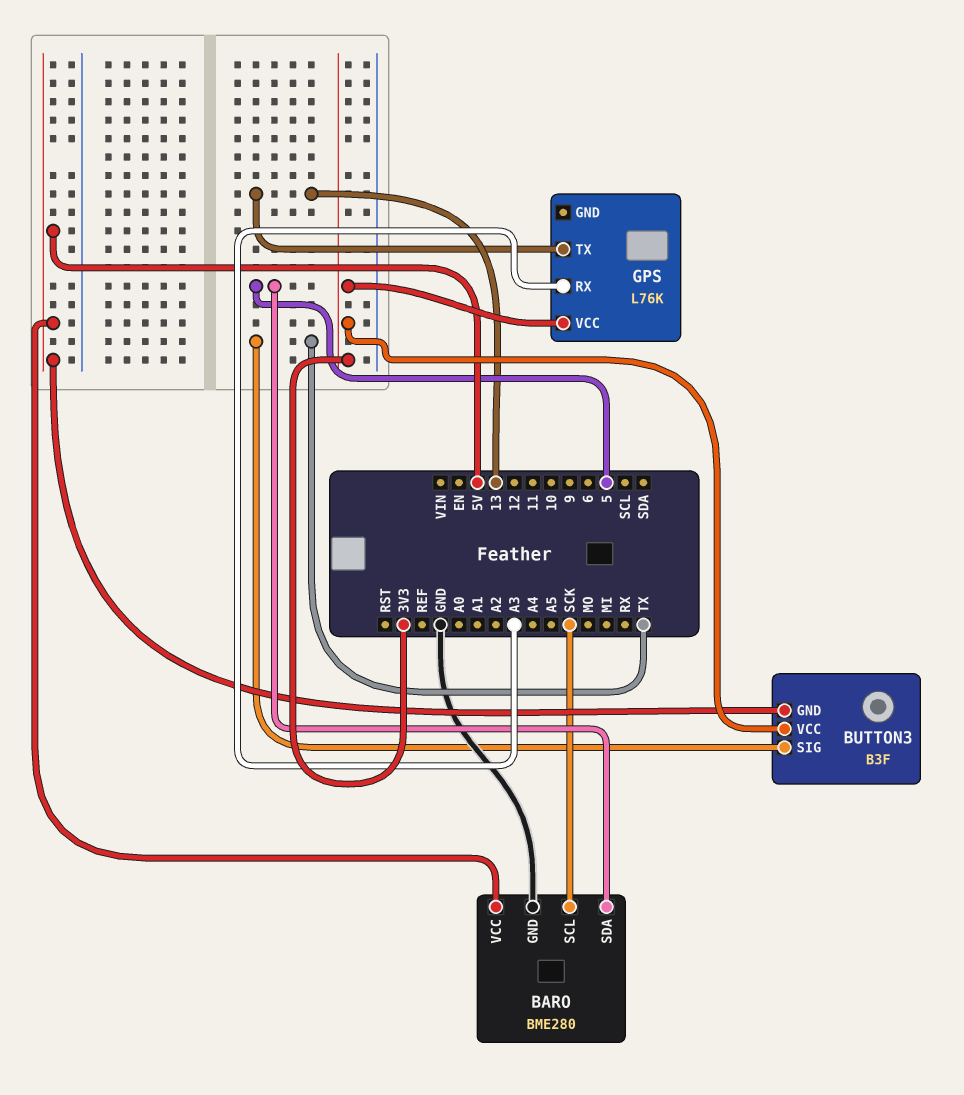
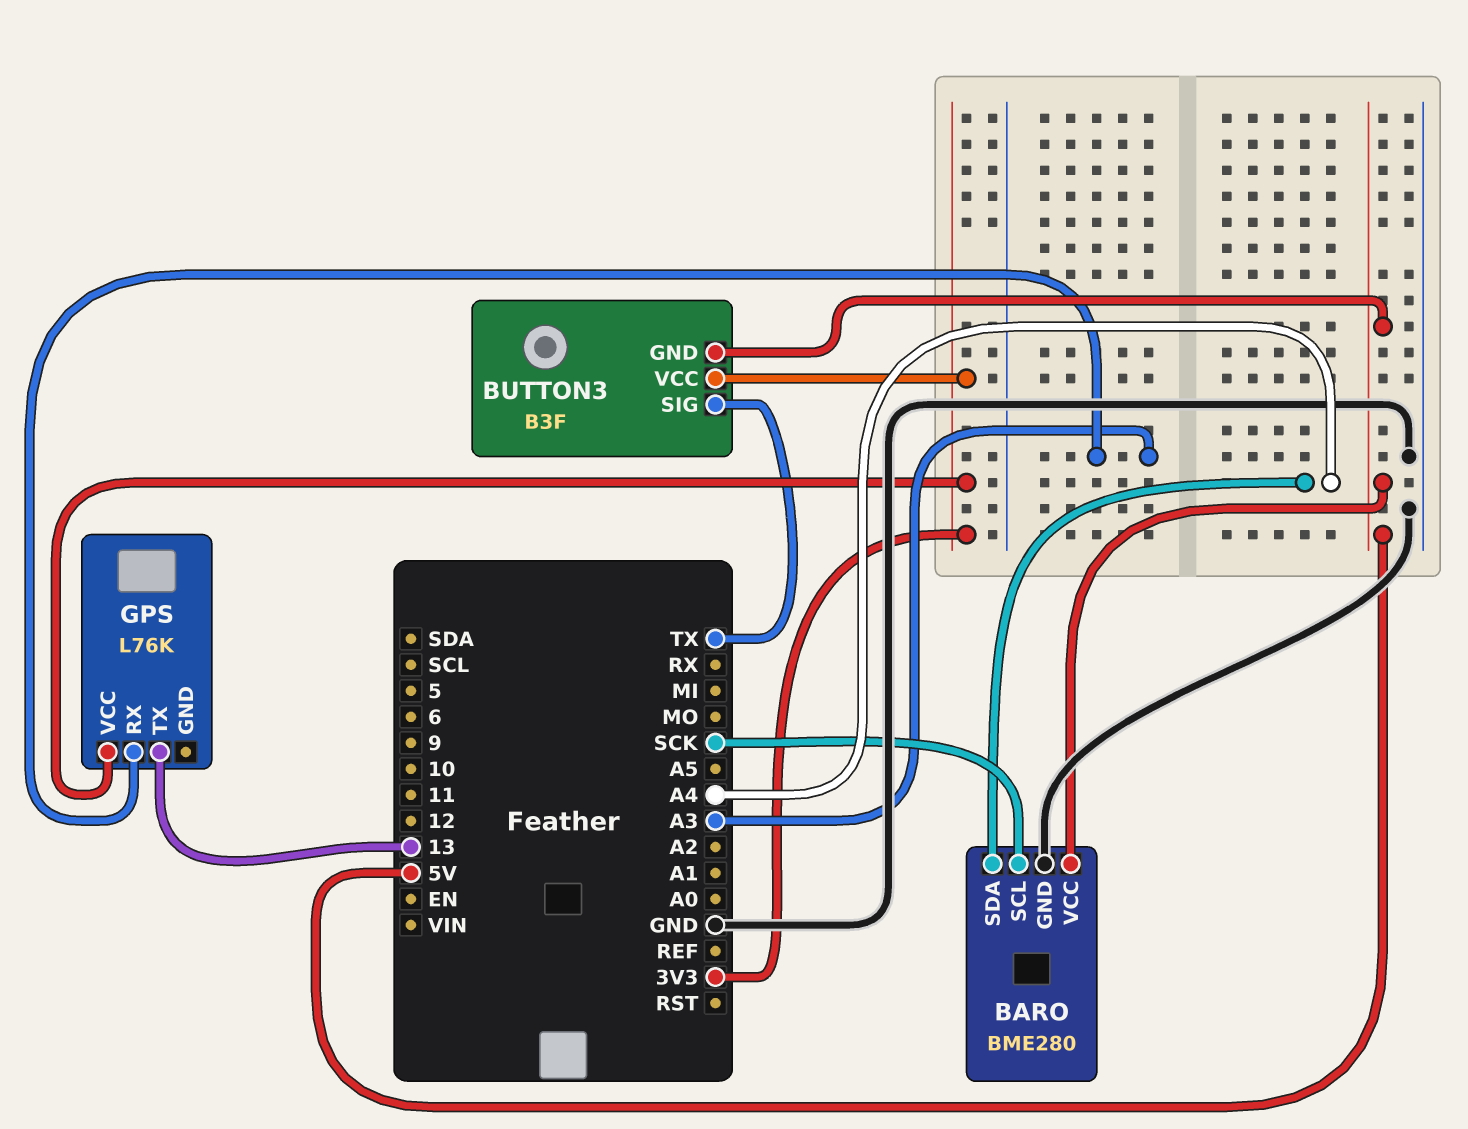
BARO pin SDA: 5 -> A4

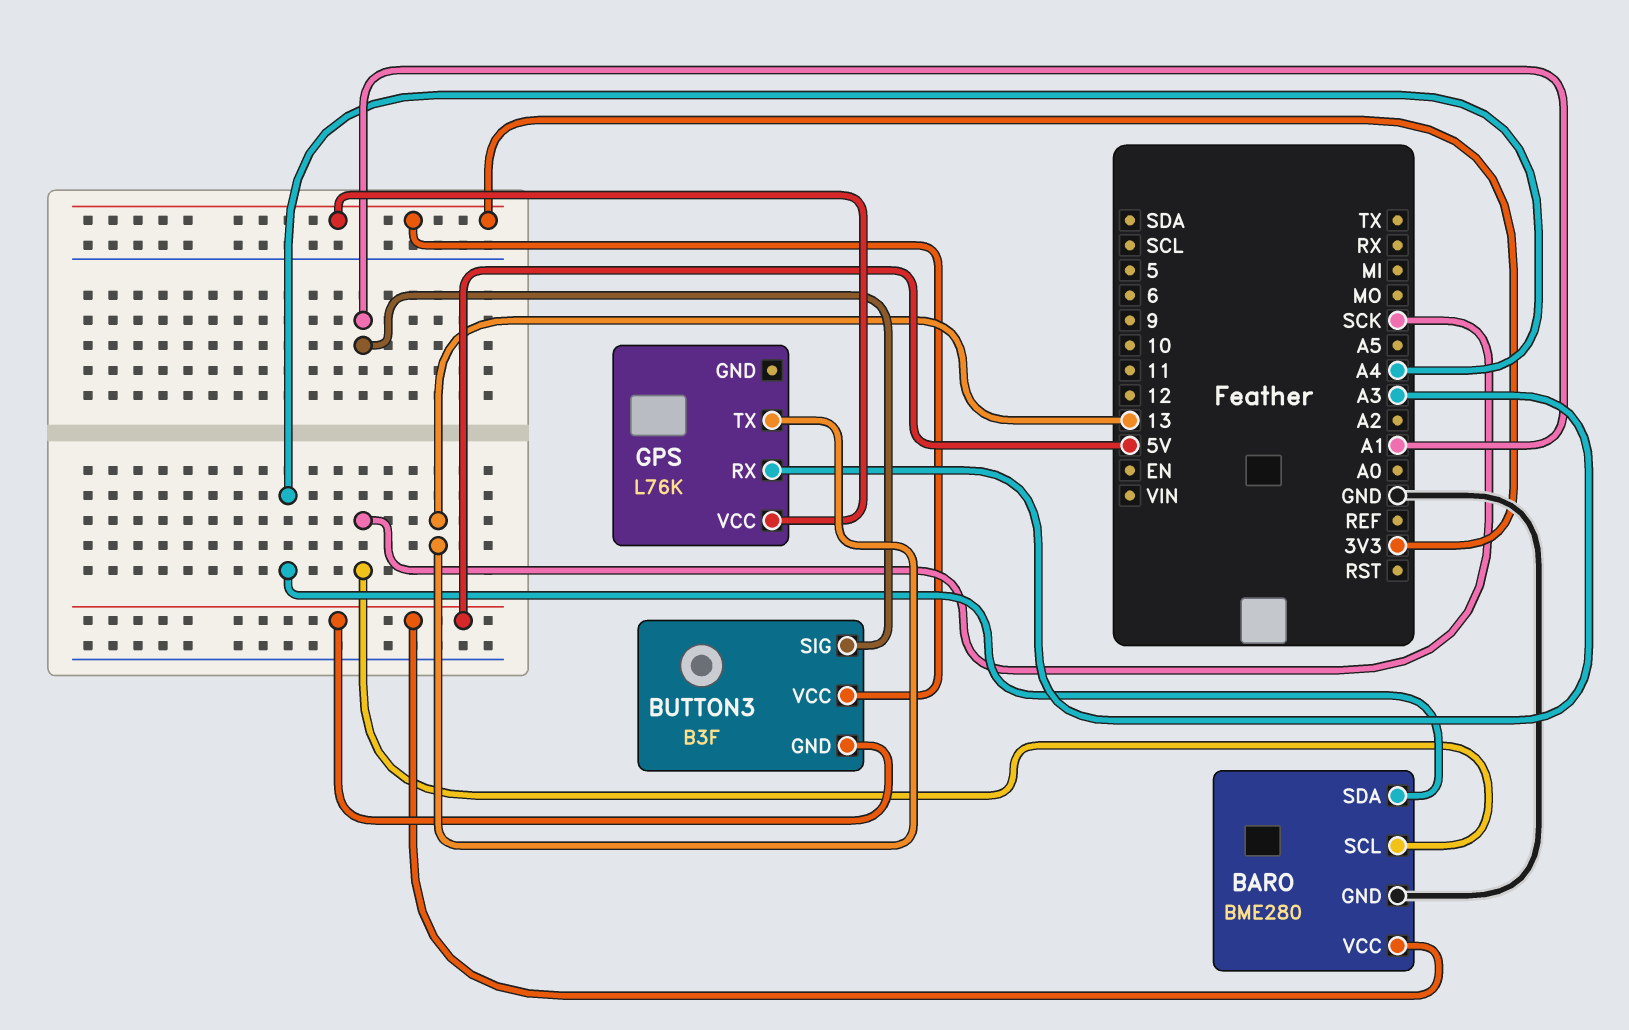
BUTTON3 pin SIG: TX -> A1

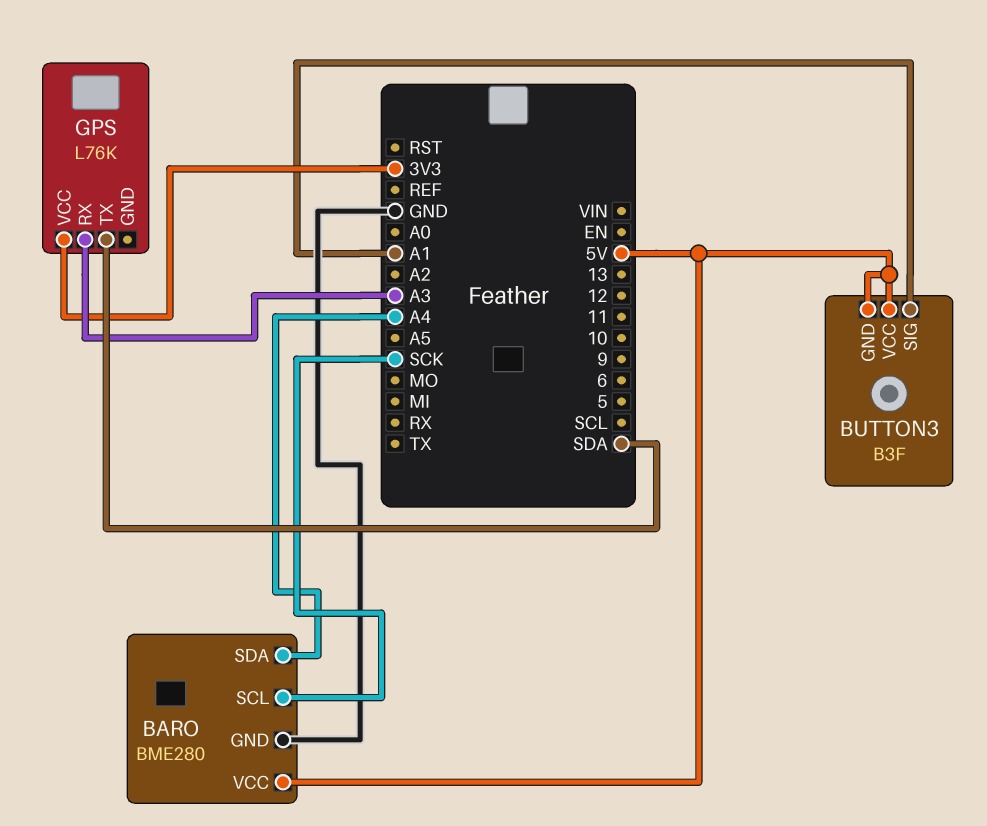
BUTTON3 pin VCC: 3V3 -> 5V
GPS pin TX: 13 -> SDA

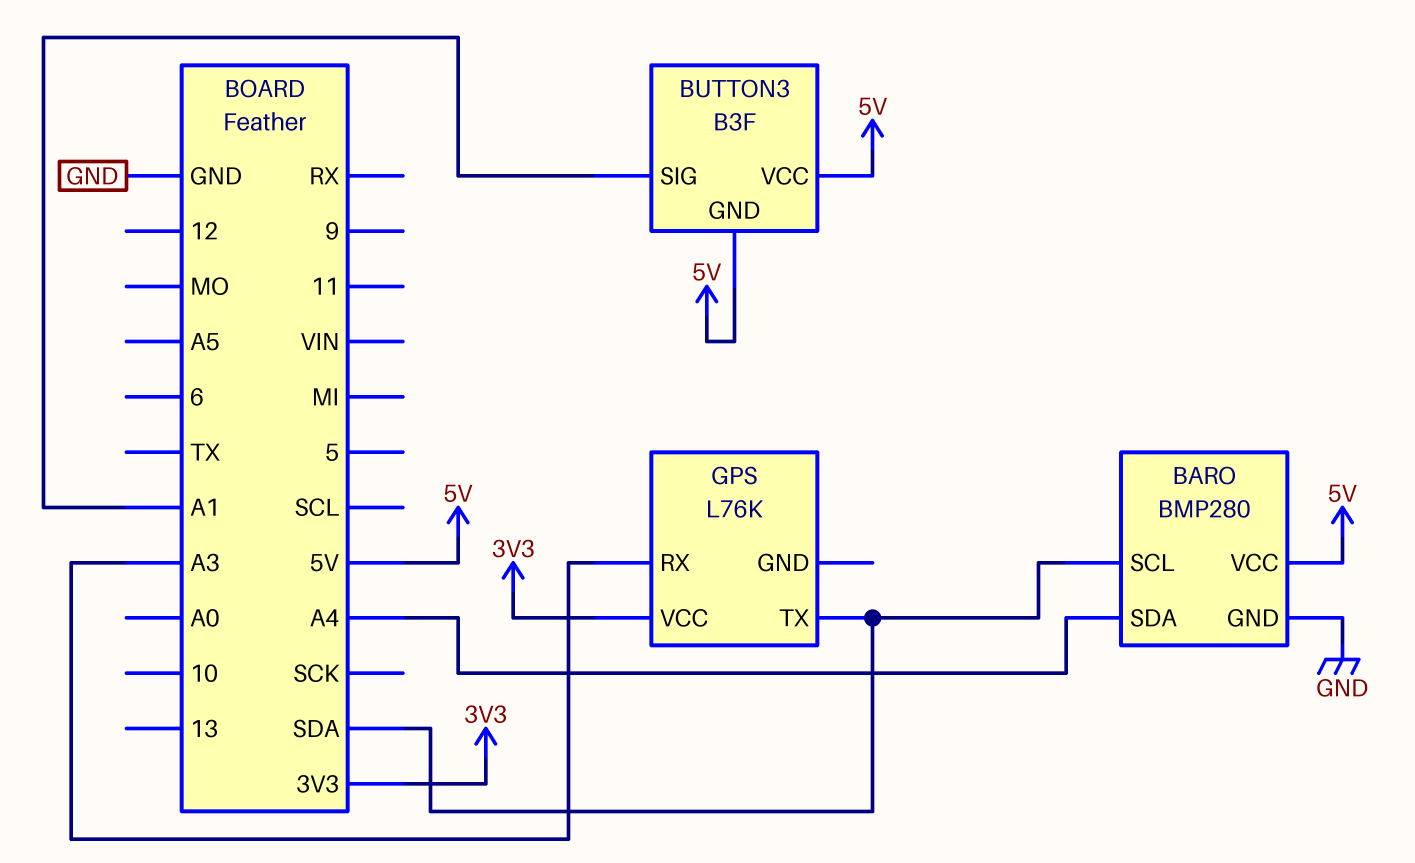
BARO: BME280 -> BMP280
BARO pin SCL: SCK -> SDA

